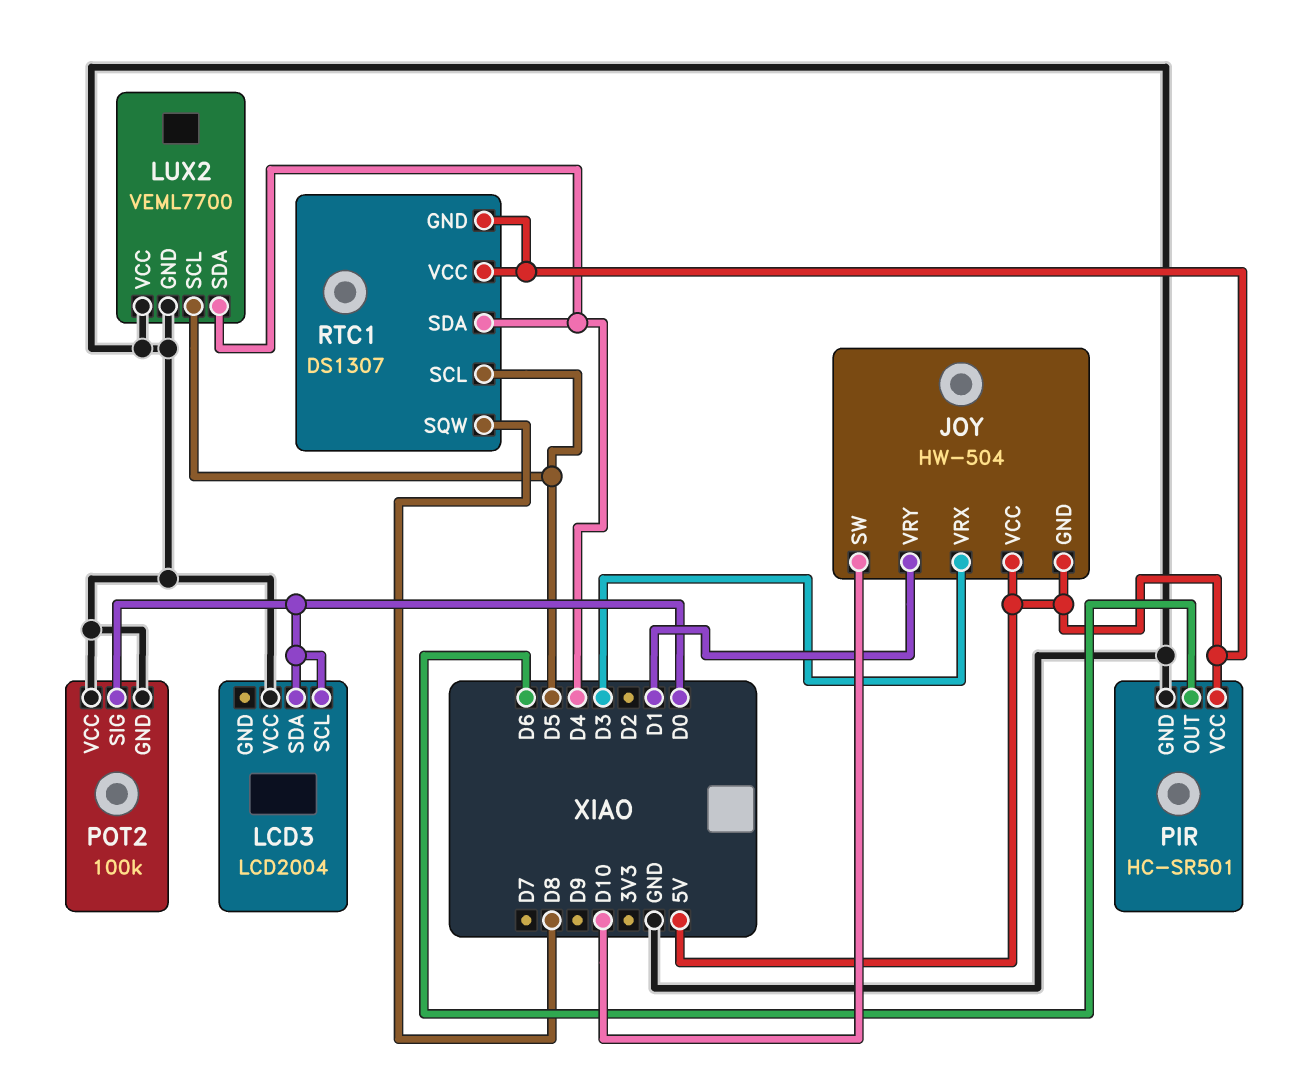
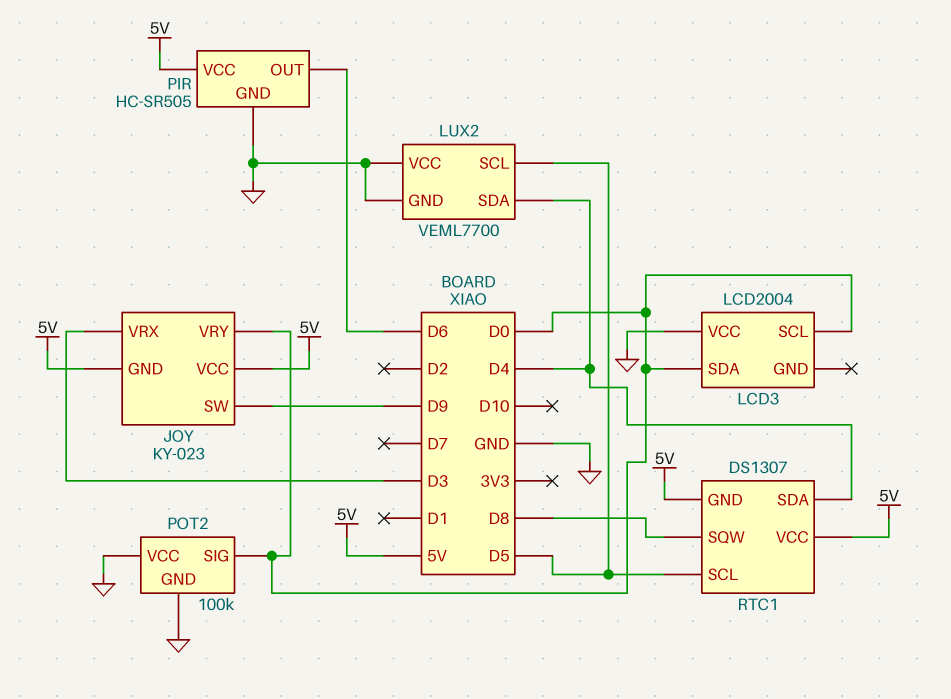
JOY: HW-504 -> KY-023
JOY pin SW: D10 -> D9
JOY pin VRY: D1 -> D0
PIR: HC-SR501 -> HC-SR505

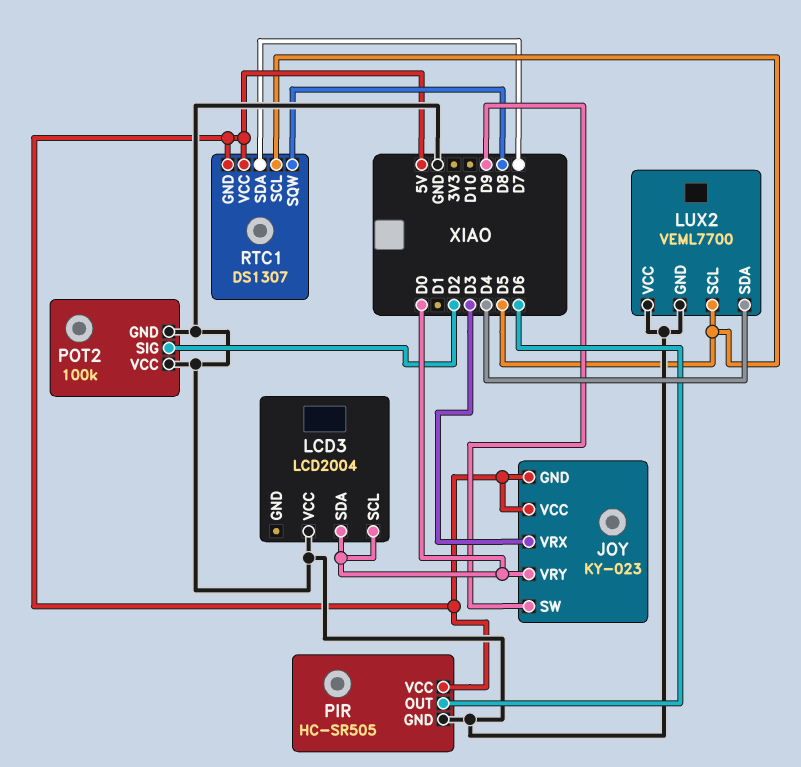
POT2 pin SIG: D0 -> D2
RTC1 pin SDA: D4 -> D7

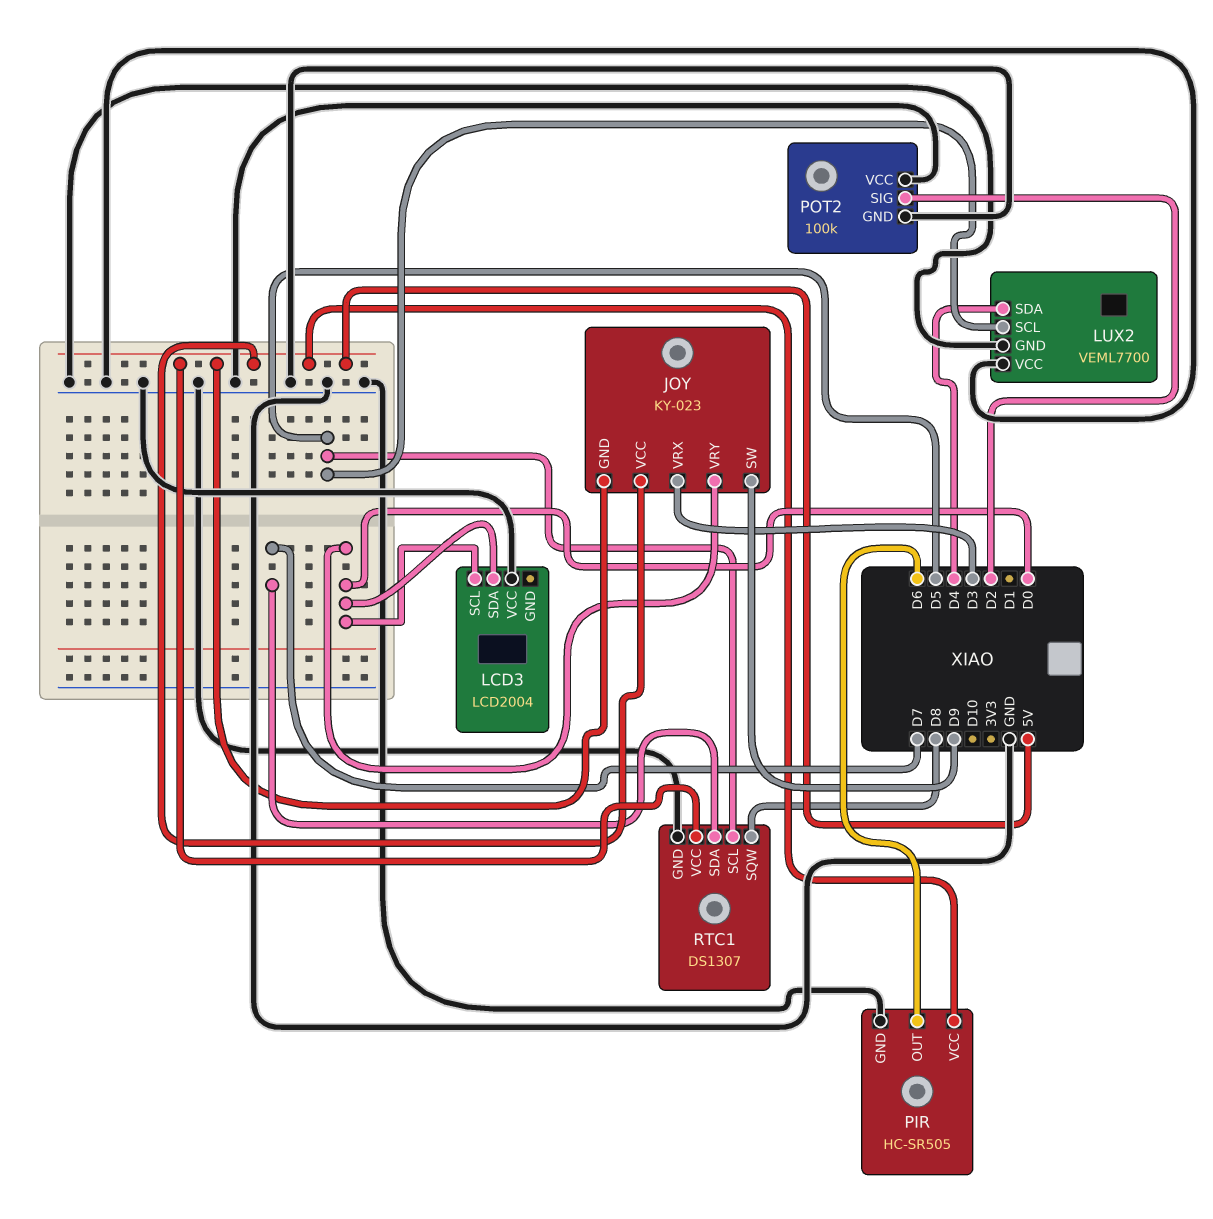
RTC1 pin GND: 5V -> GND

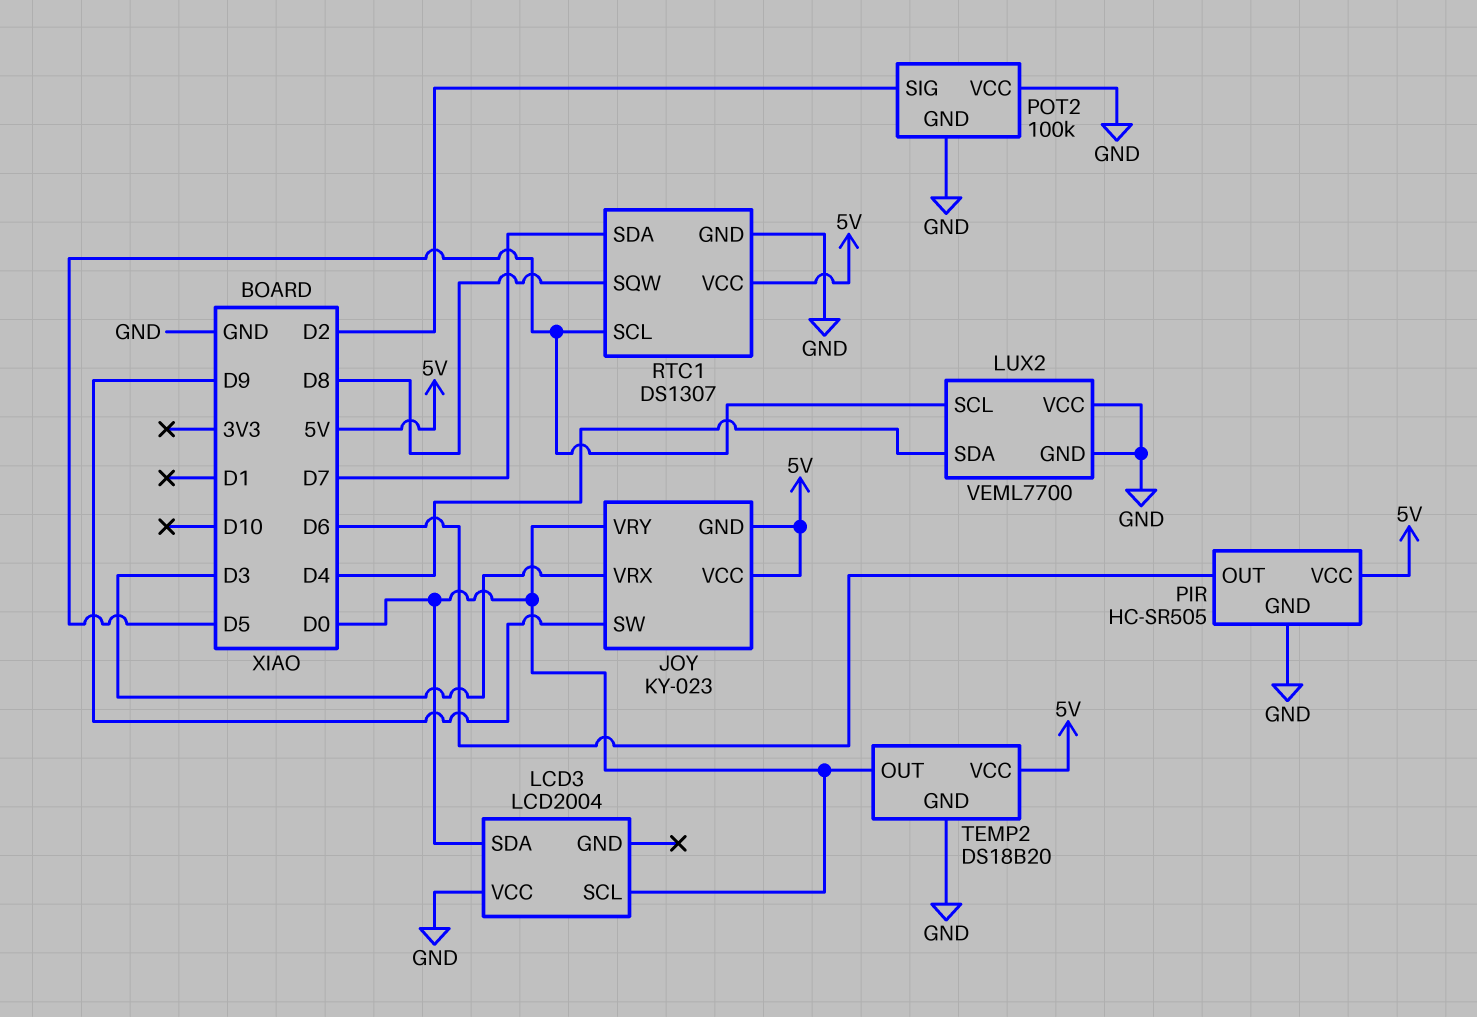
TEMP2: none -> DS18B20
TEMP2 pin GND: none -> GND
TEMP2 pin OUT: none -> D0
TEMP2 pin VCC: none -> 5V

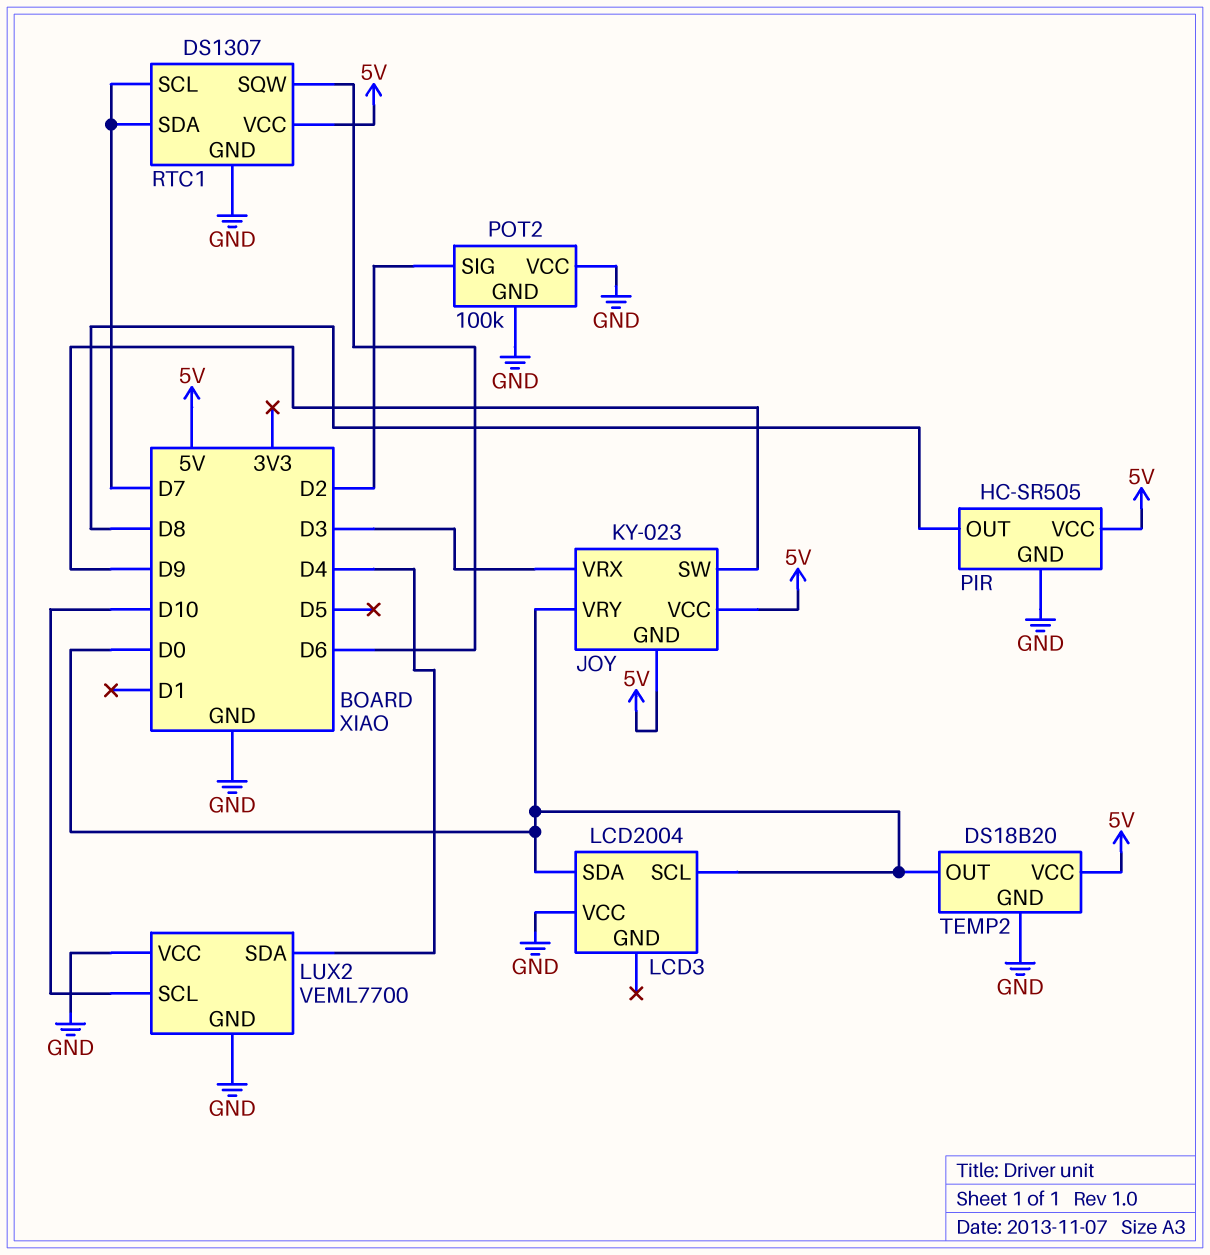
LUX2 pin SCL: D5 -> D10
PIR pin OUT: D6 -> D8
RTC1 pin SCL: D5 -> D7
RTC1 pin SQW: D8 -> D6

